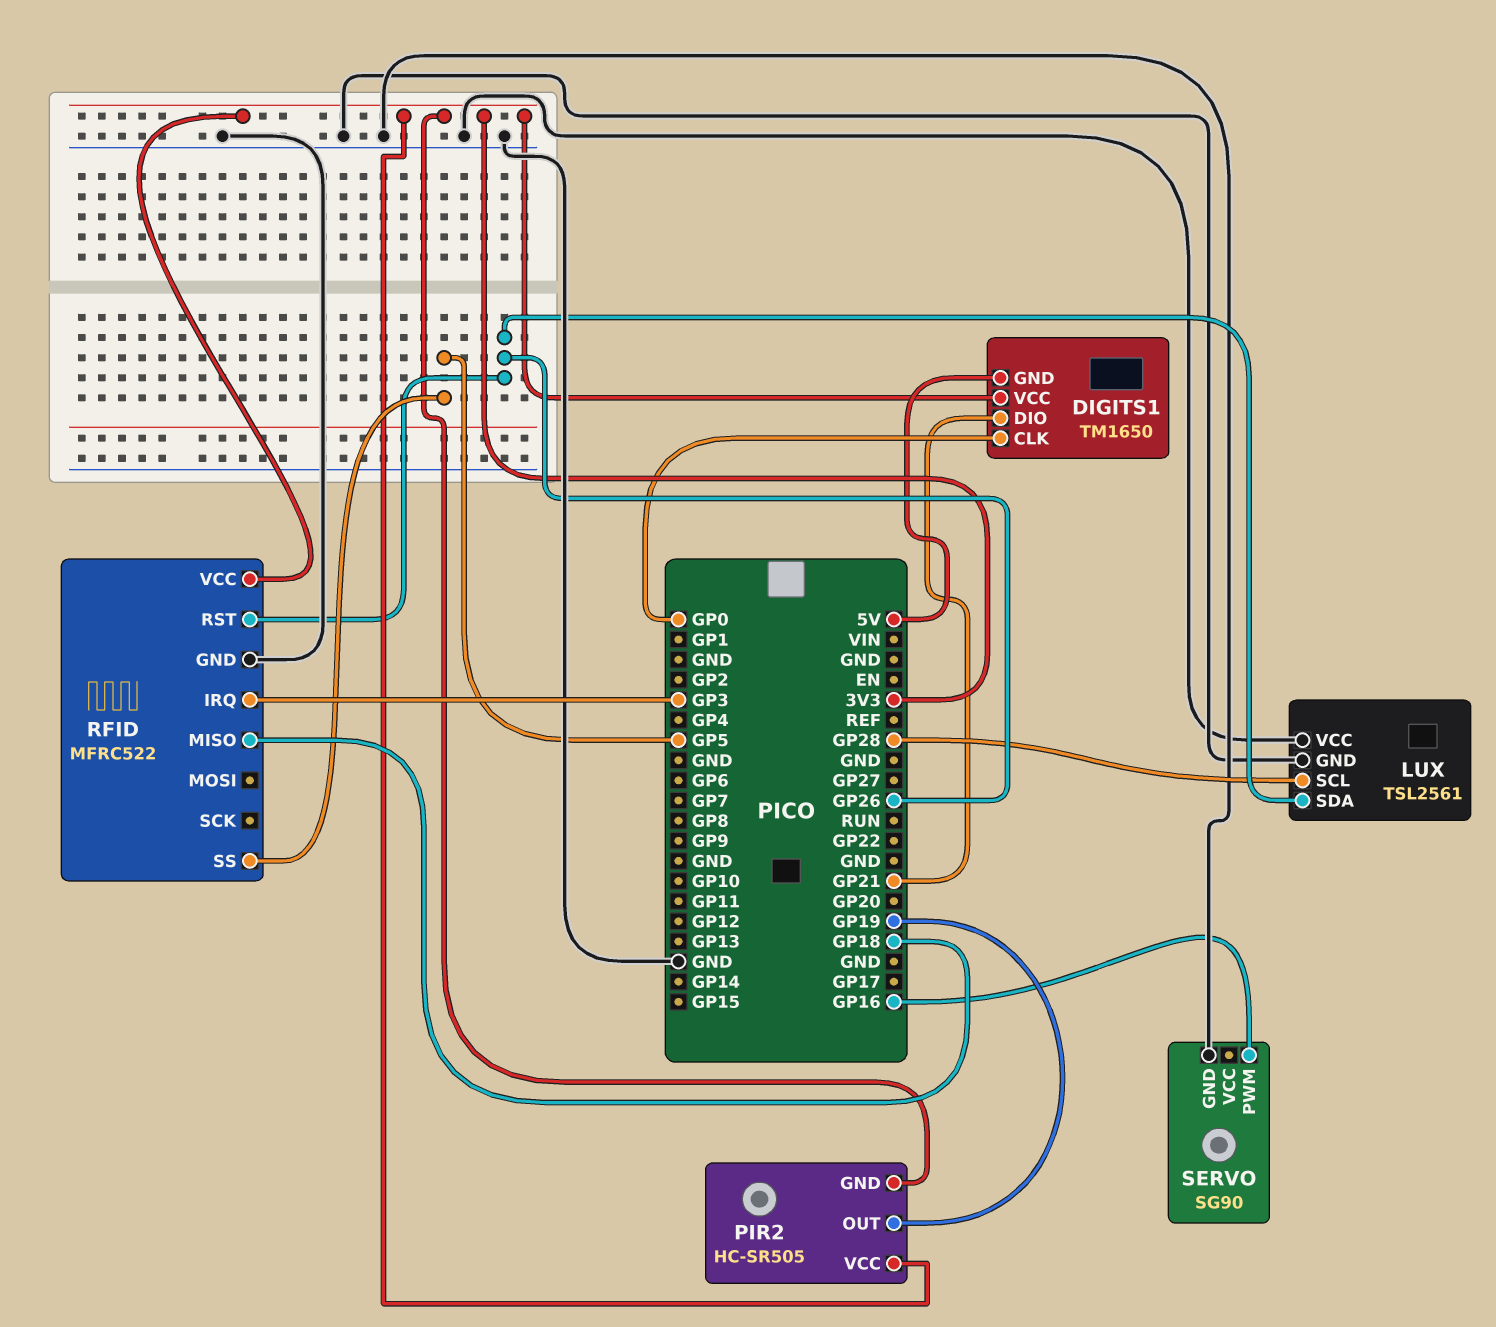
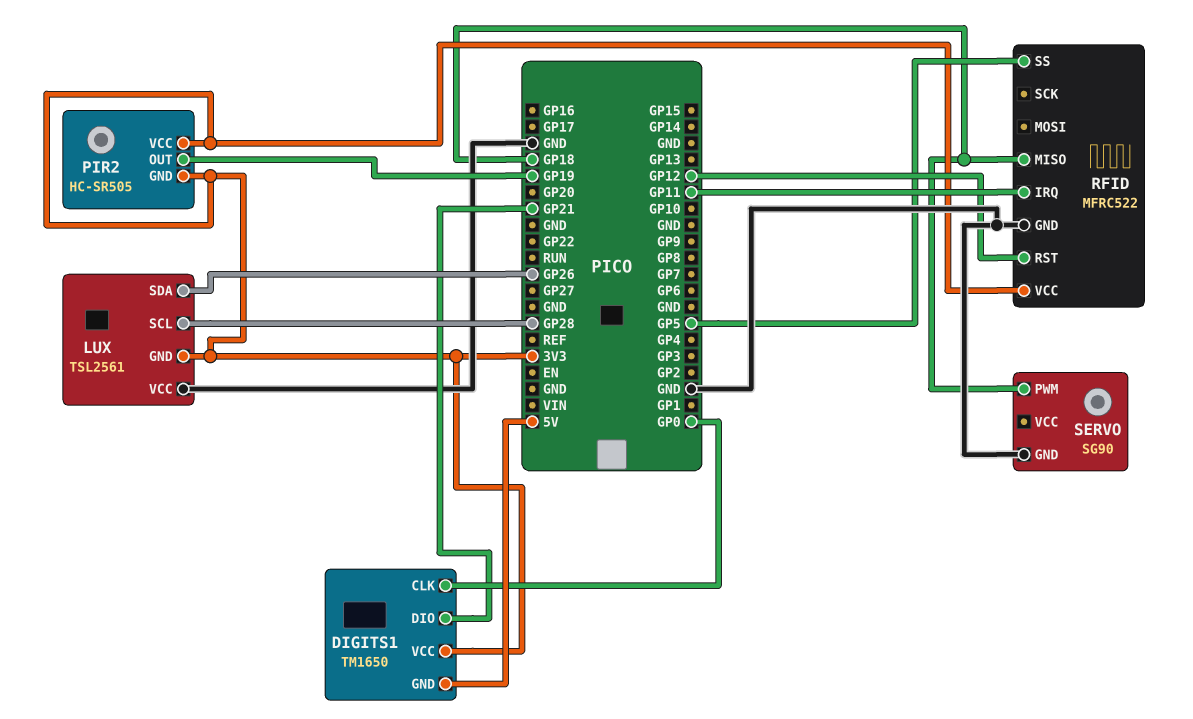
LUX pin GND: GND -> 3V3
RFID pin IRQ: GP3 -> GP11
RFID pin RST: GP26 -> GP12
SERVO pin PWM: GP16 -> GP18

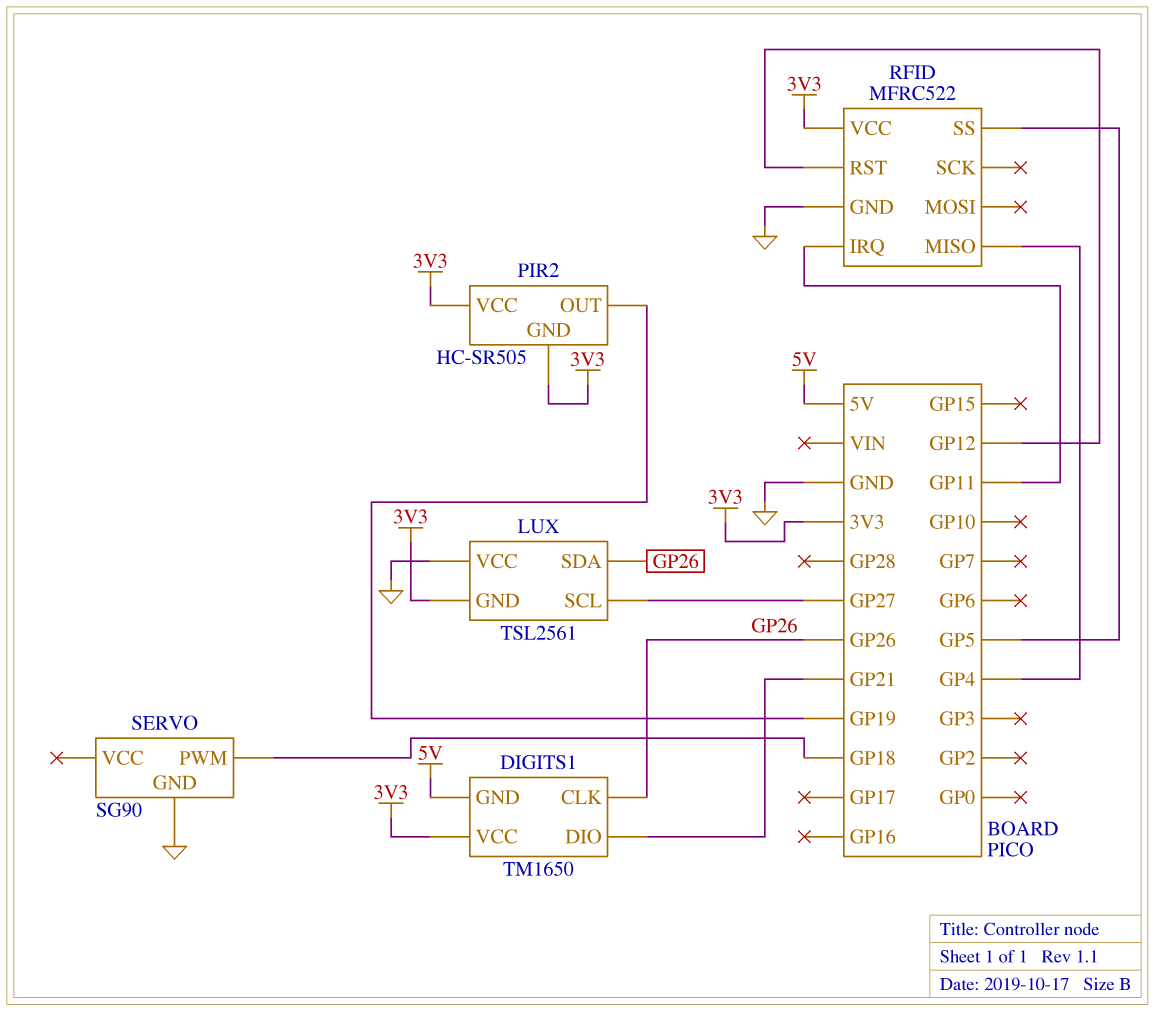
DIGITS1 pin CLK: GP0 -> GP26
LUX pin SCL: GP28 -> GP27
RFID pin MISO: GP18 -> GP4

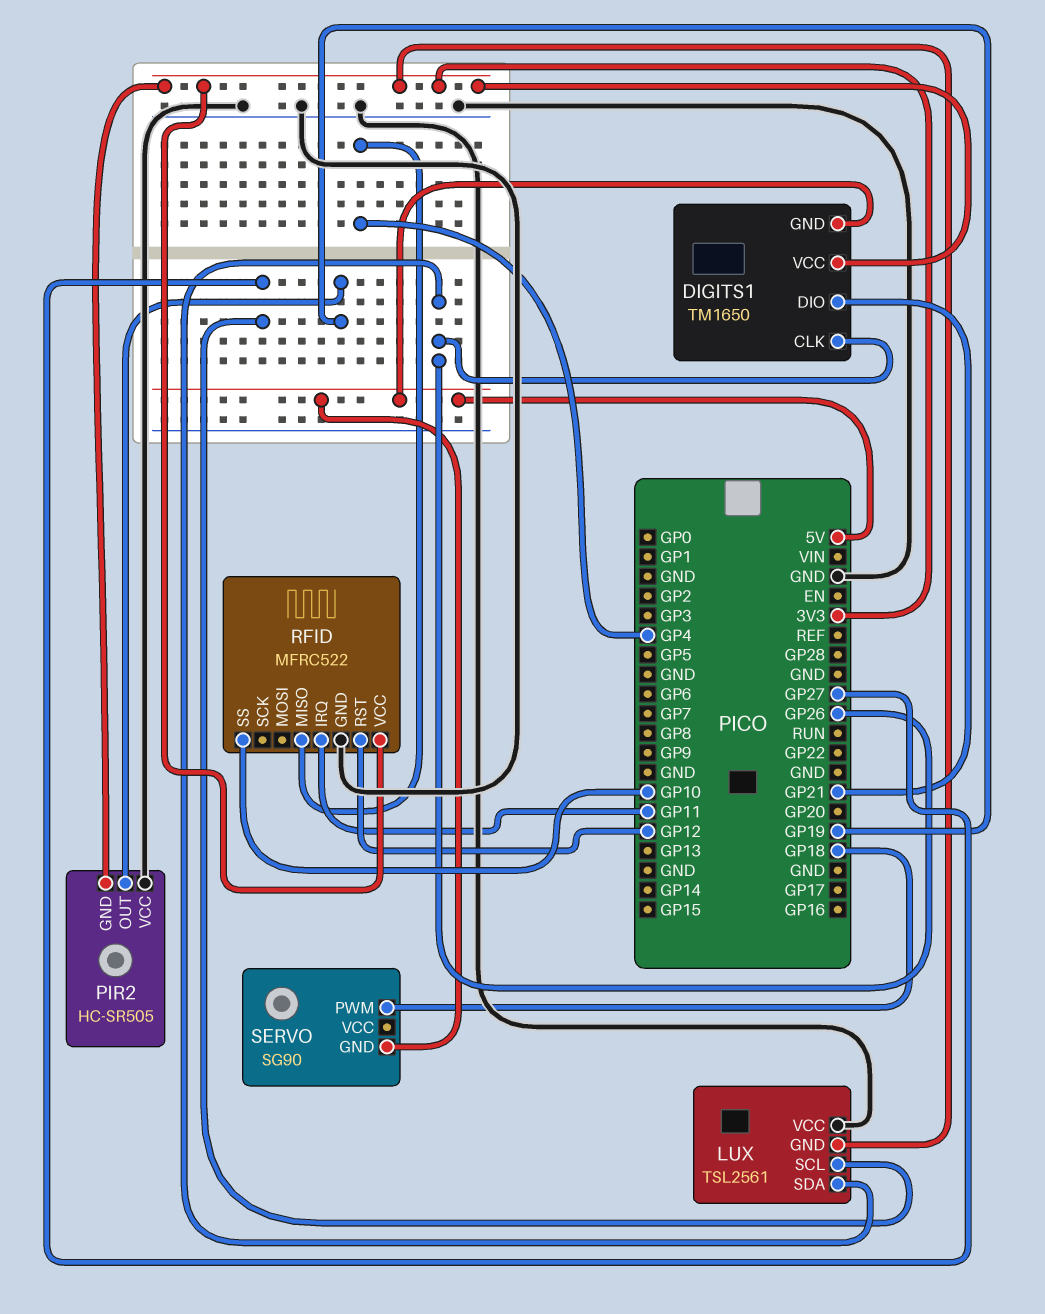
PIR2 pin VCC: 3V3 -> GND
RFID pin SS: GP5 -> GP10
SERVO pin GND: GND -> 5V

